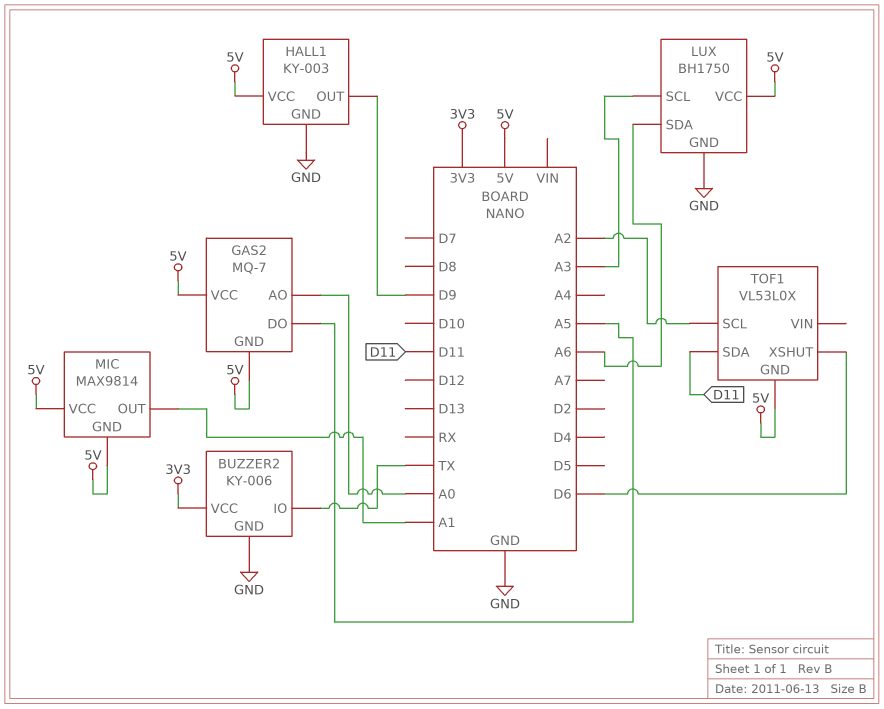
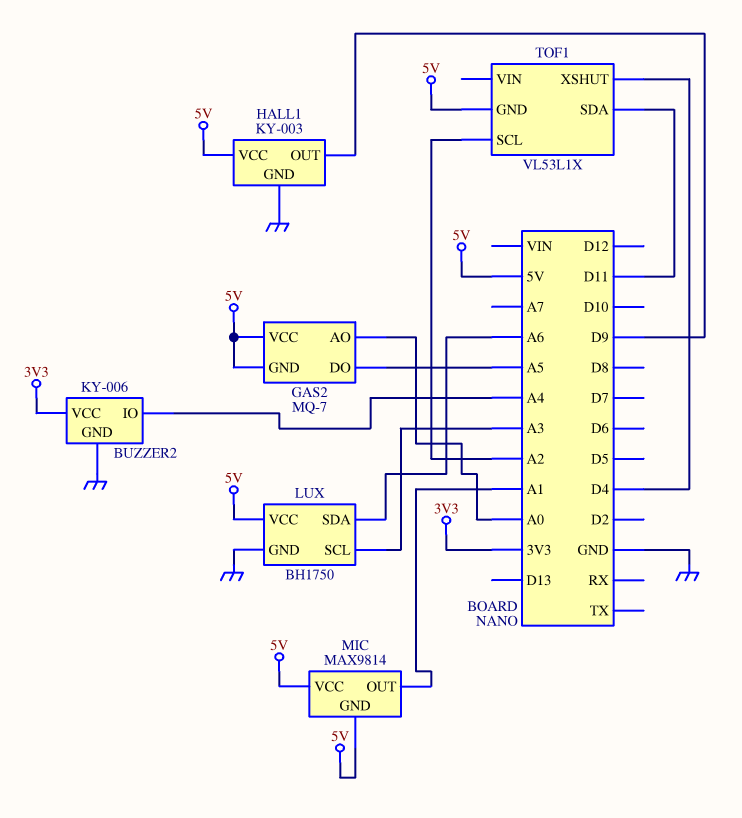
BUZZER2 pin IO: TX -> A4
TOF1: VL53L0X -> VL53L1X
TOF1 pin XSHUT: D6 -> D4

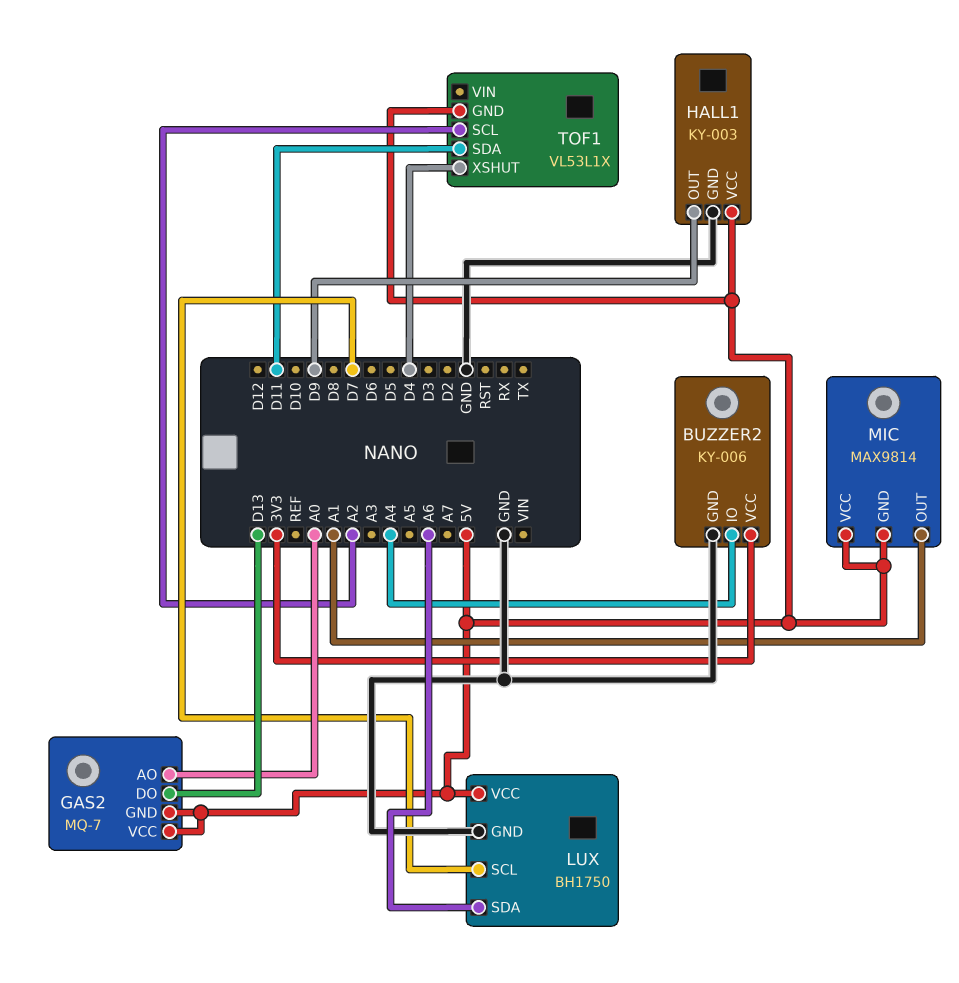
GAS2 pin DO: A5 -> D13
LUX pin SCL: A3 -> D7

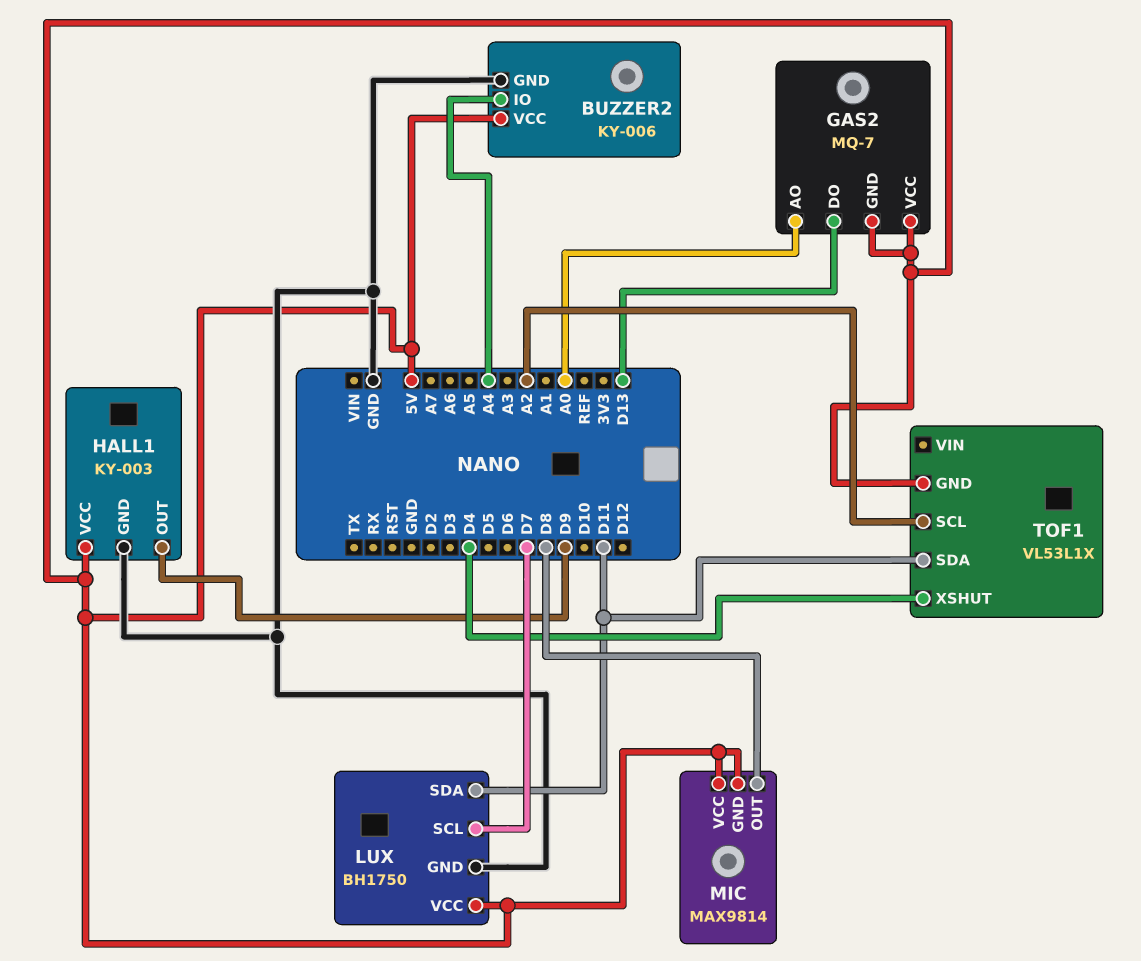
BUZZER2 pin VCC: 3V3 -> 5V
LUX pin SDA: A6 -> D11
MIC pin OUT: A1 -> D8

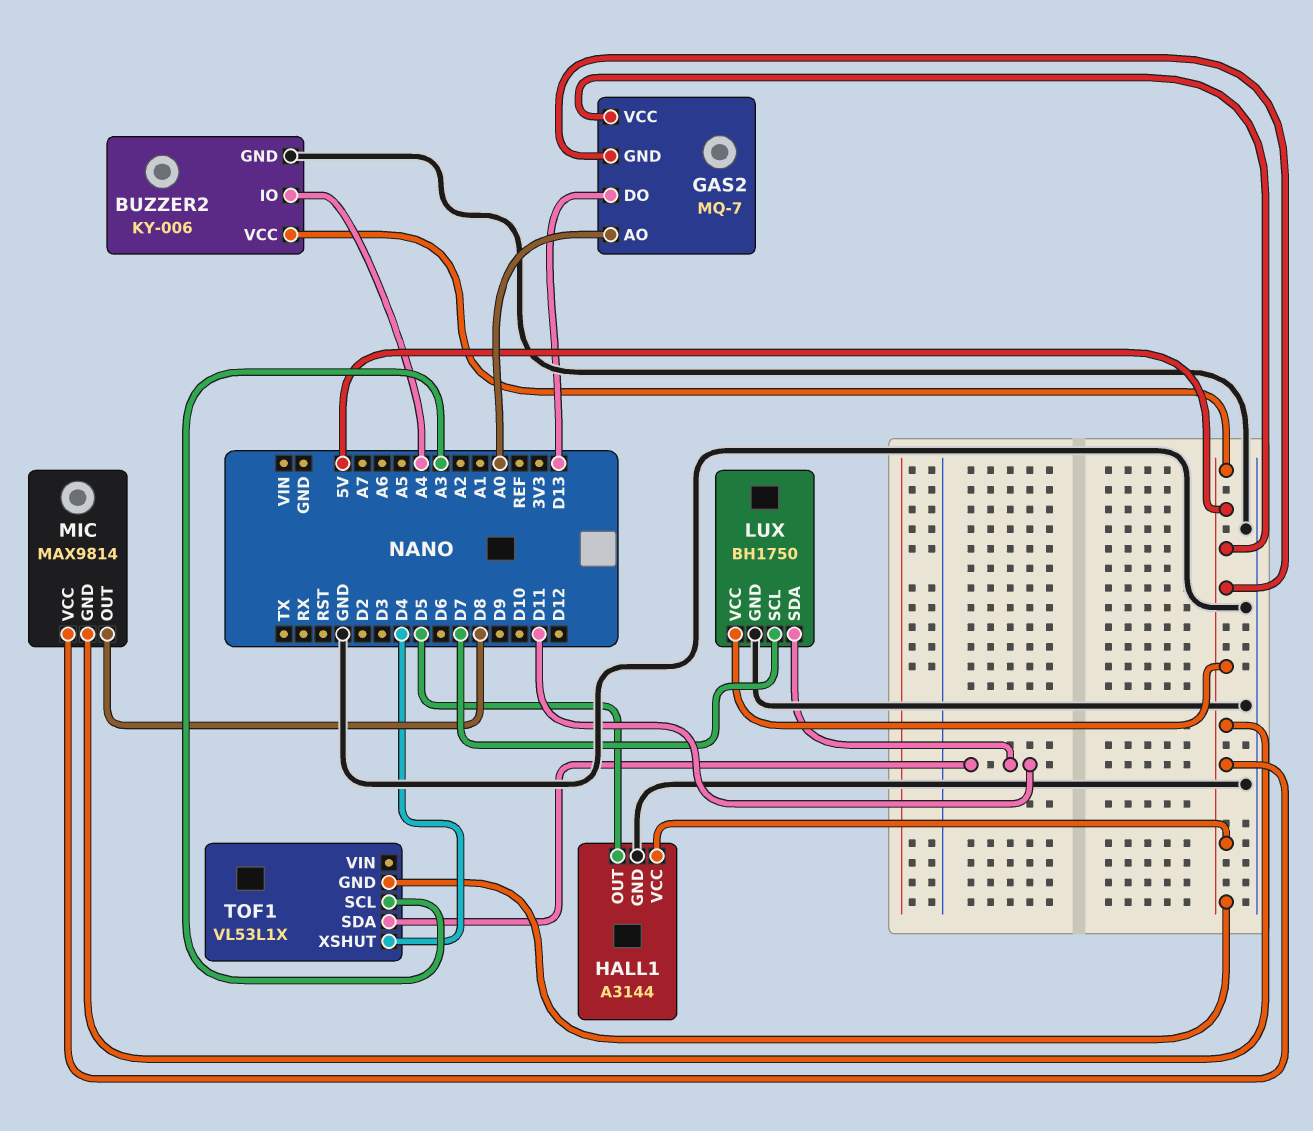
HALL1: KY-003 -> A3144
HALL1 pin OUT: D9 -> D5
TOF1 pin SCL: A2 -> A3

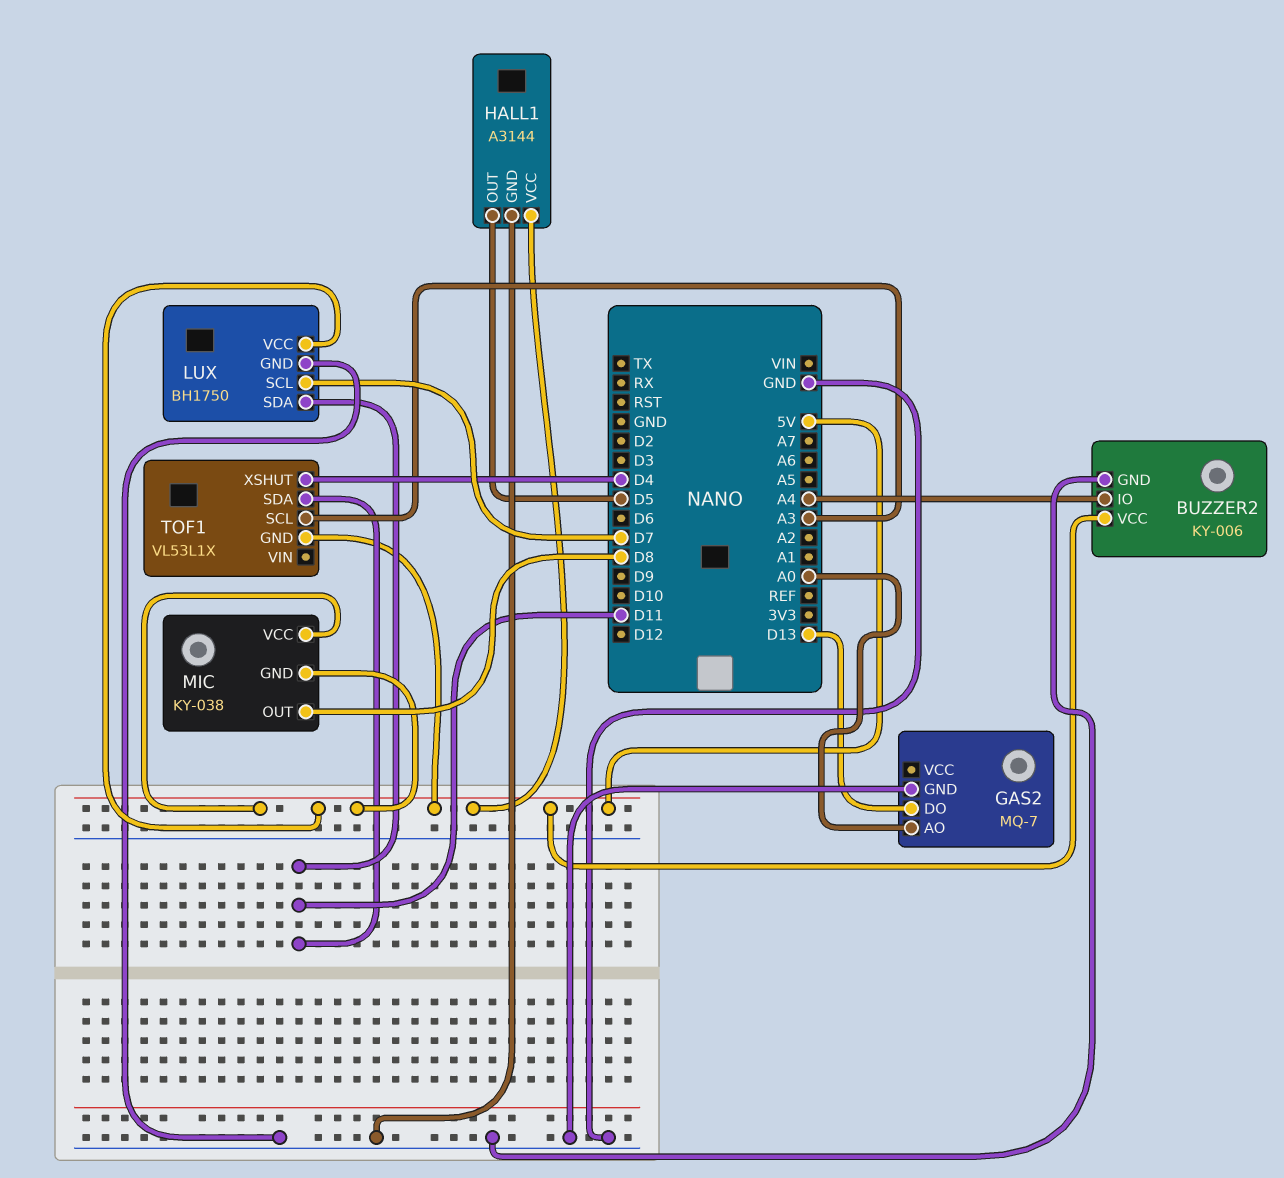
GAS2 pin GND: 5V -> GND
GAS2 pin VCC: 5V -> none
MIC: MAX9814 -> KY-038

